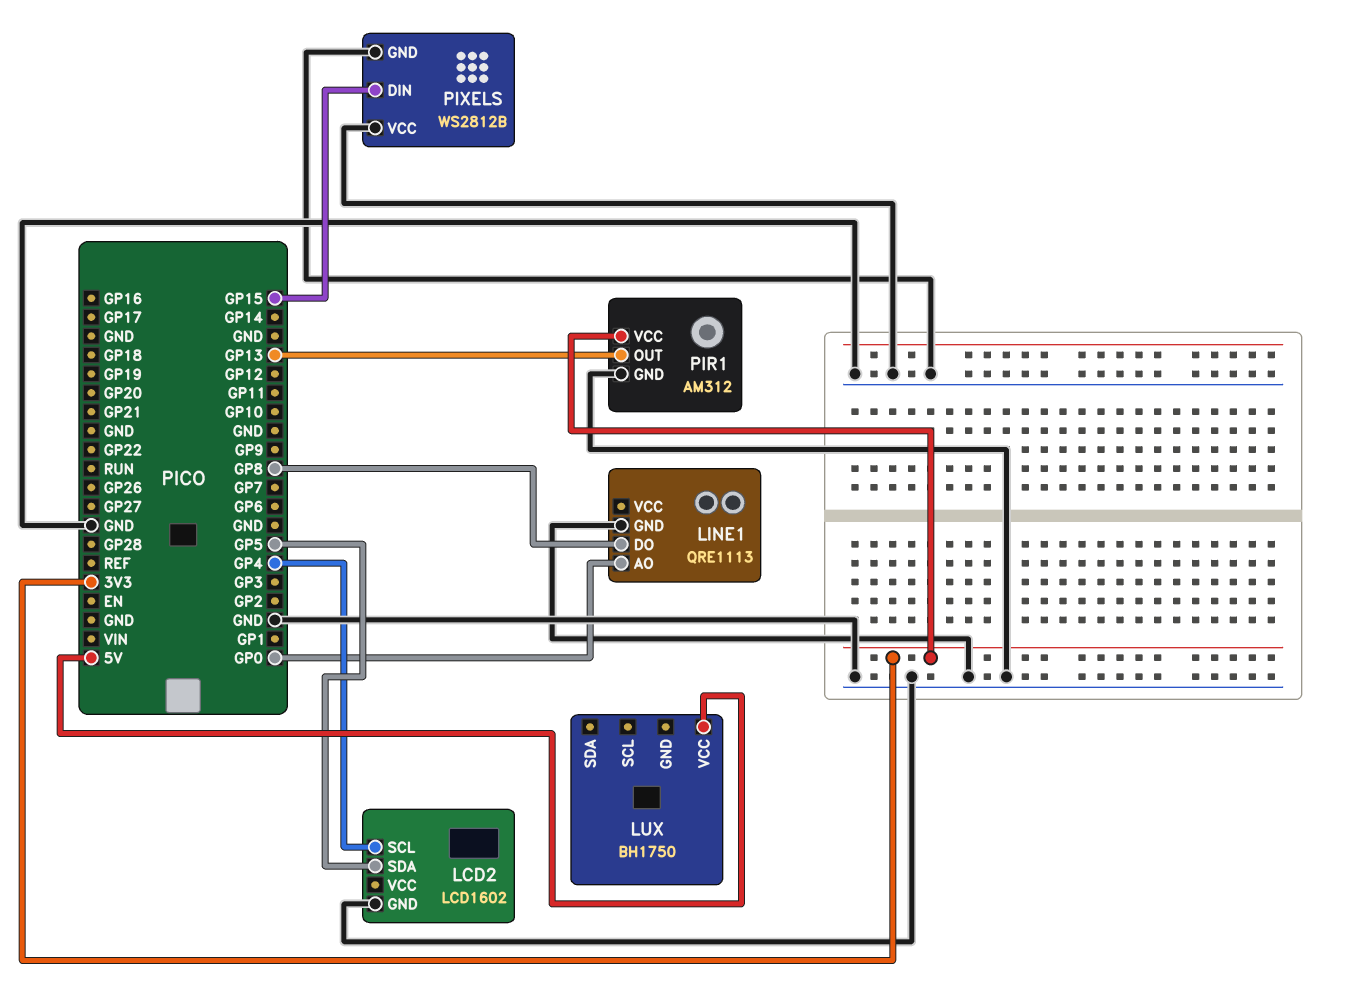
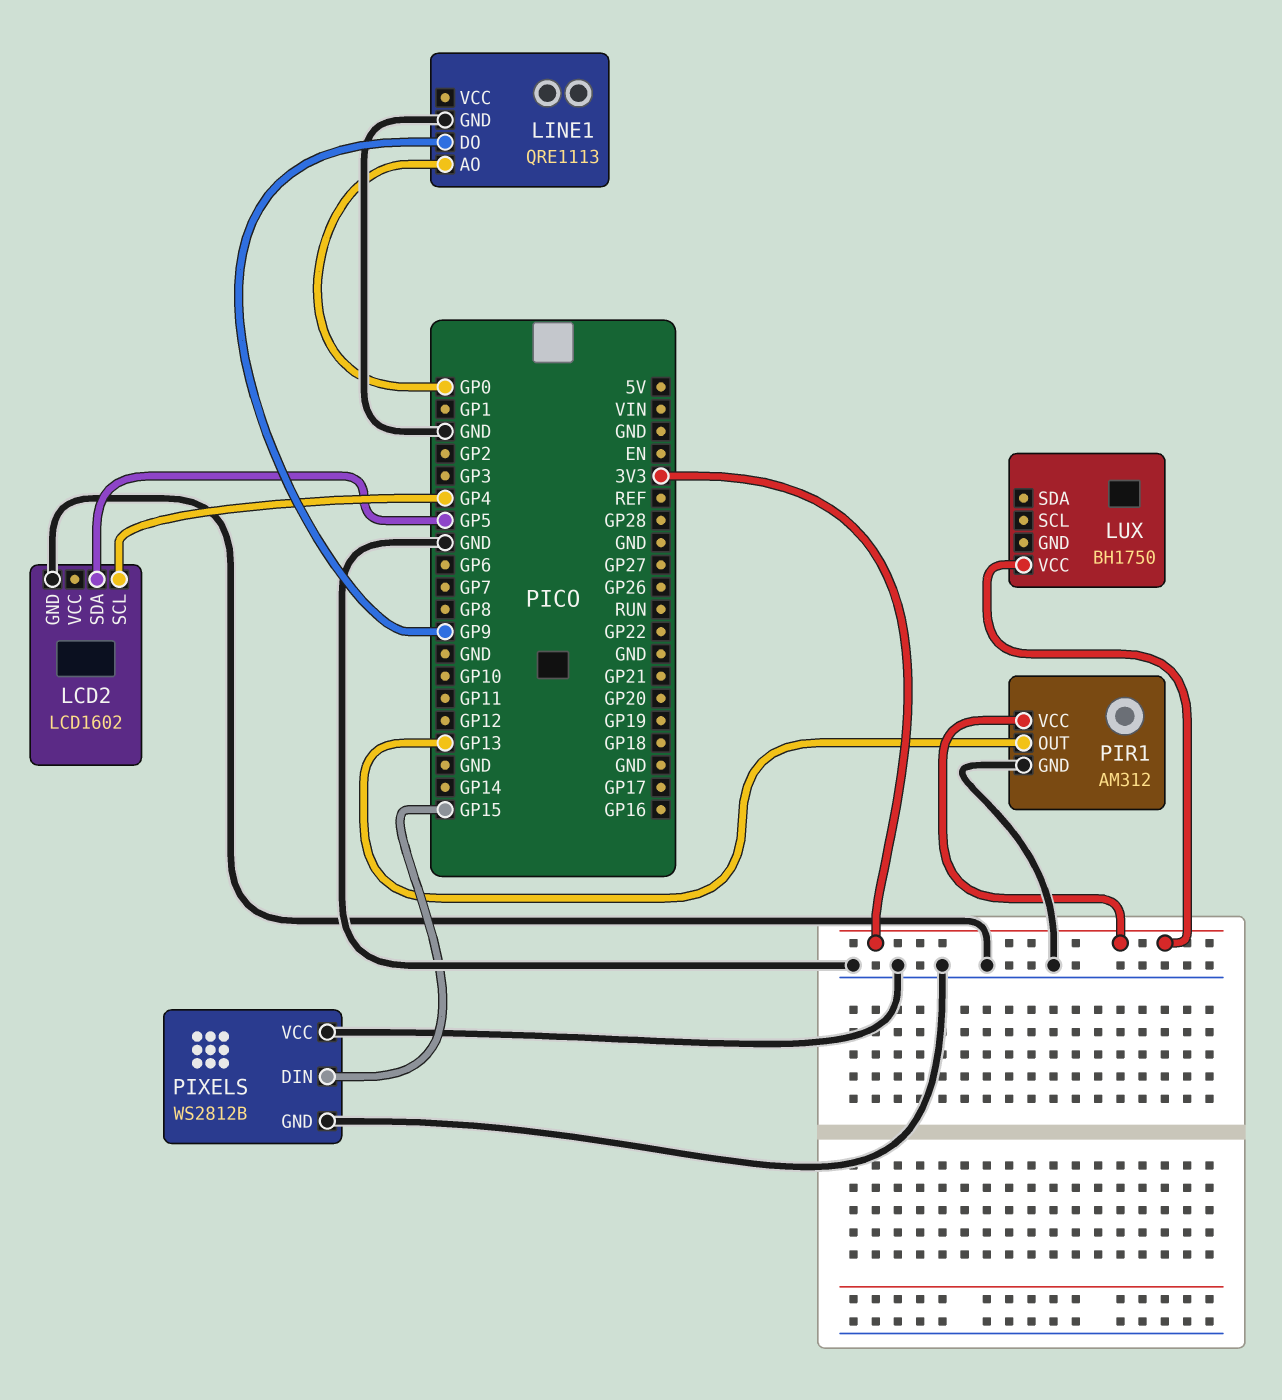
LINE1 pin DO: GP8 -> GP9
LUX pin VCC: 5V -> 3V3

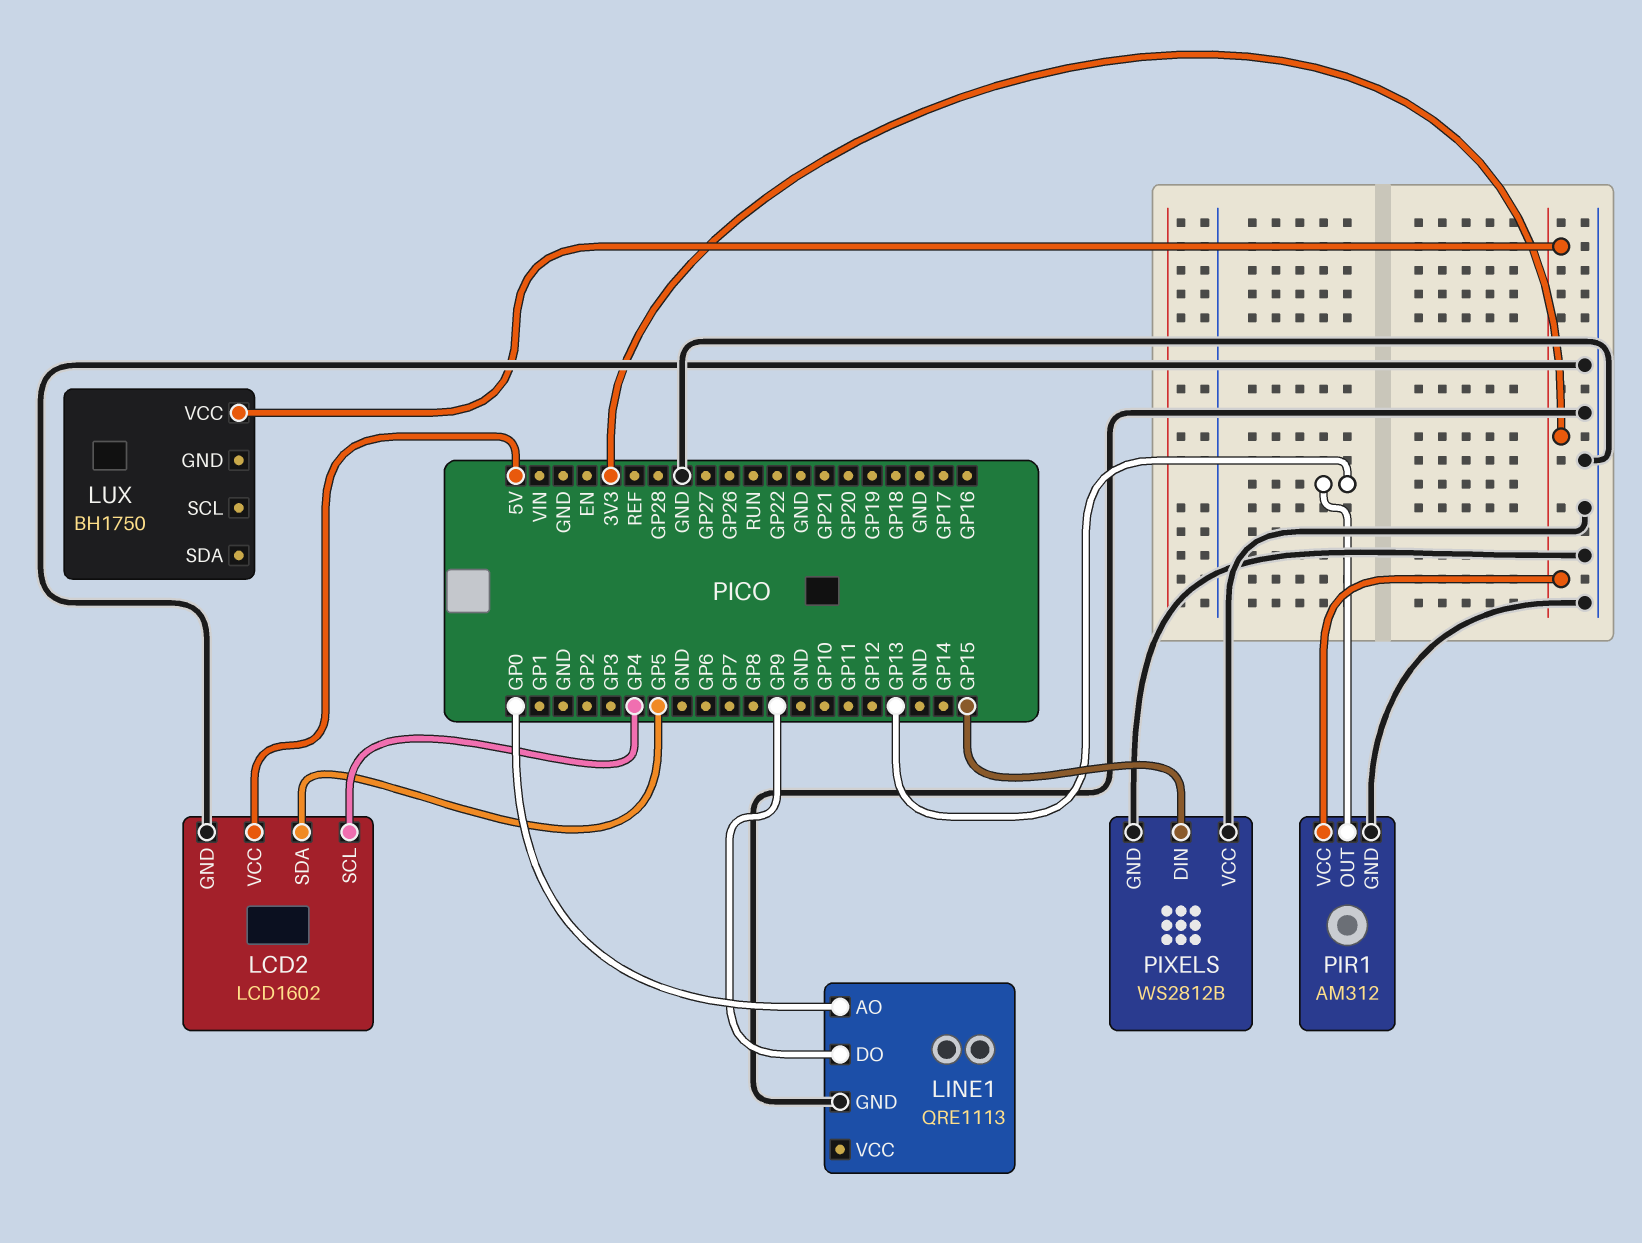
LCD2 pin VCC: none -> 5V

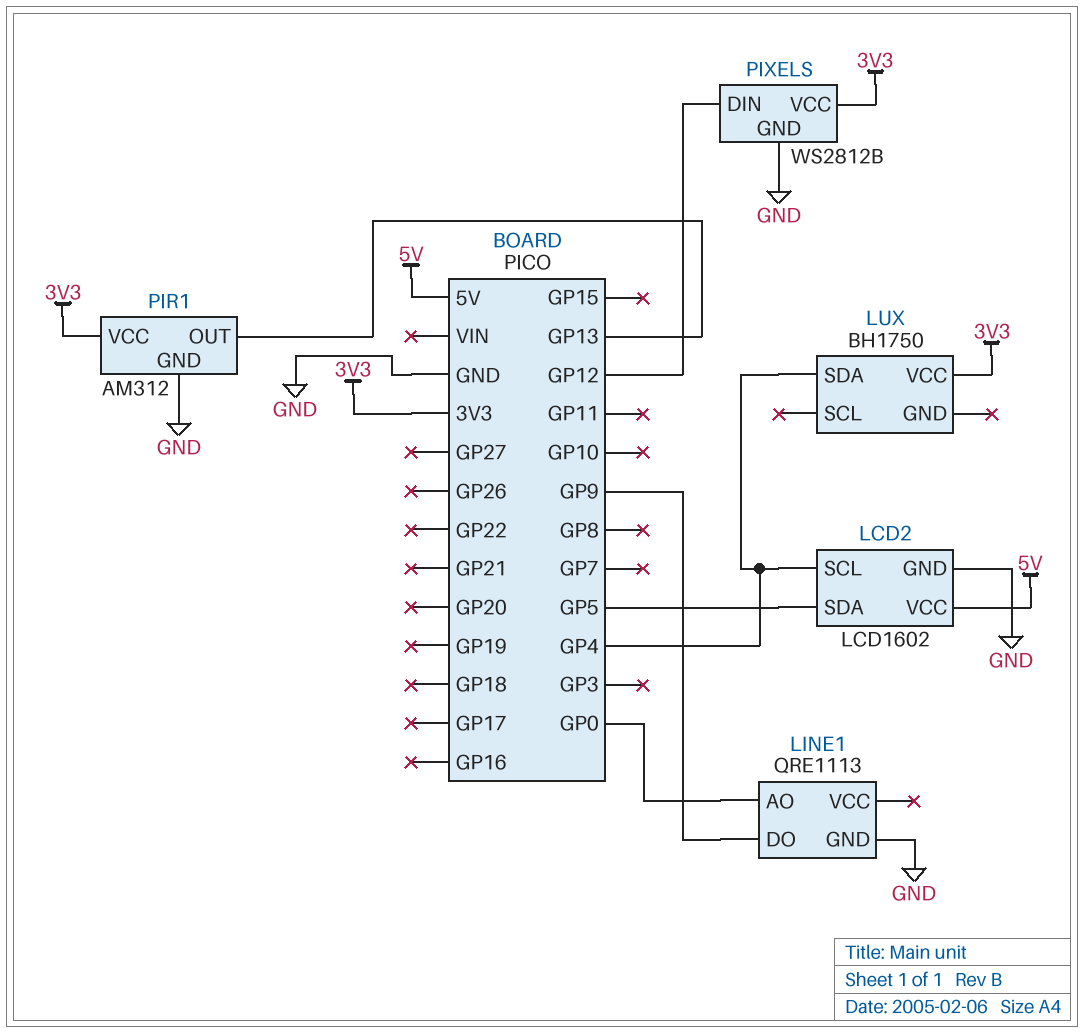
LUX pin SDA: none -> GP4
PIXELS pin DIN: GP15 -> GP12
PIXELS pin VCC: GND -> 3V3

